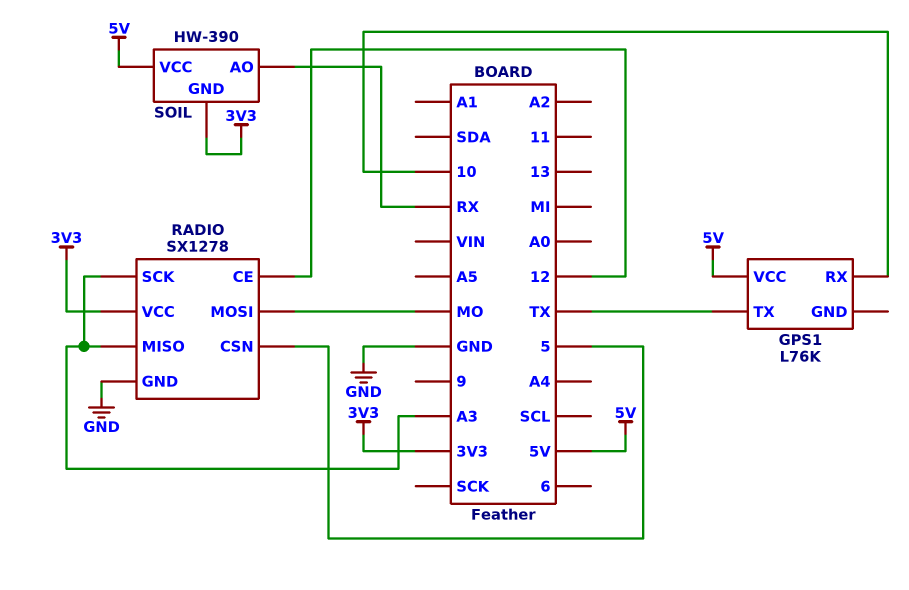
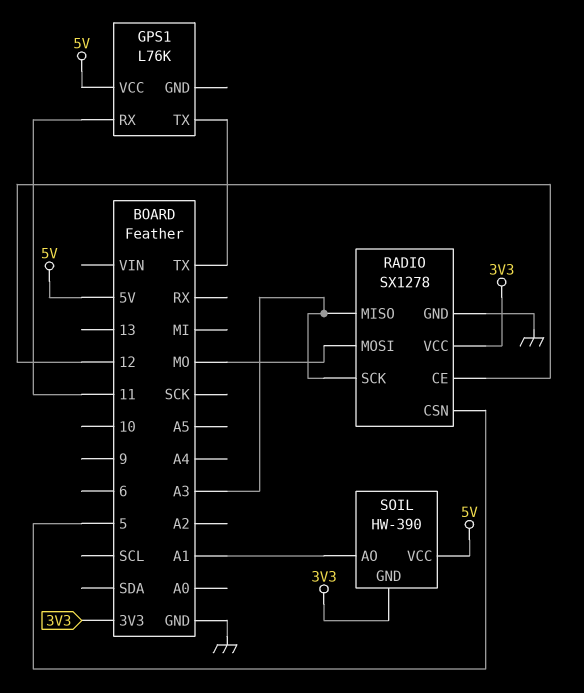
GPS1 pin RX: 10 -> 11
SOIL pin AO: RX -> A1

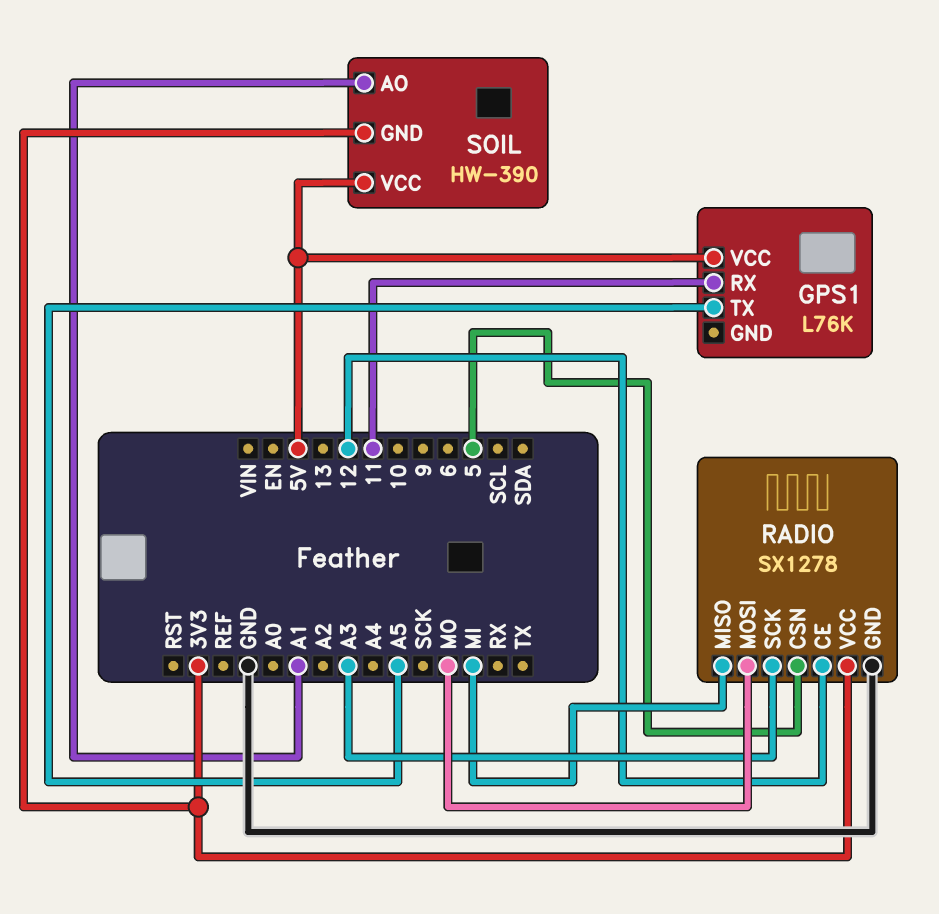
GPS1 pin TX: TX -> A5
RADIO pin MISO: A3 -> MI

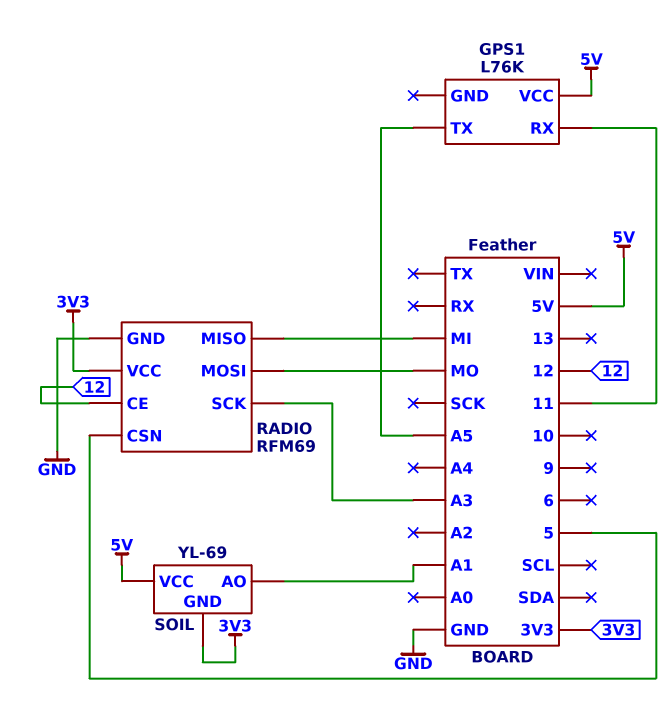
RADIO: SX1278 -> RFM69
SOIL: HW-390 -> YL-69

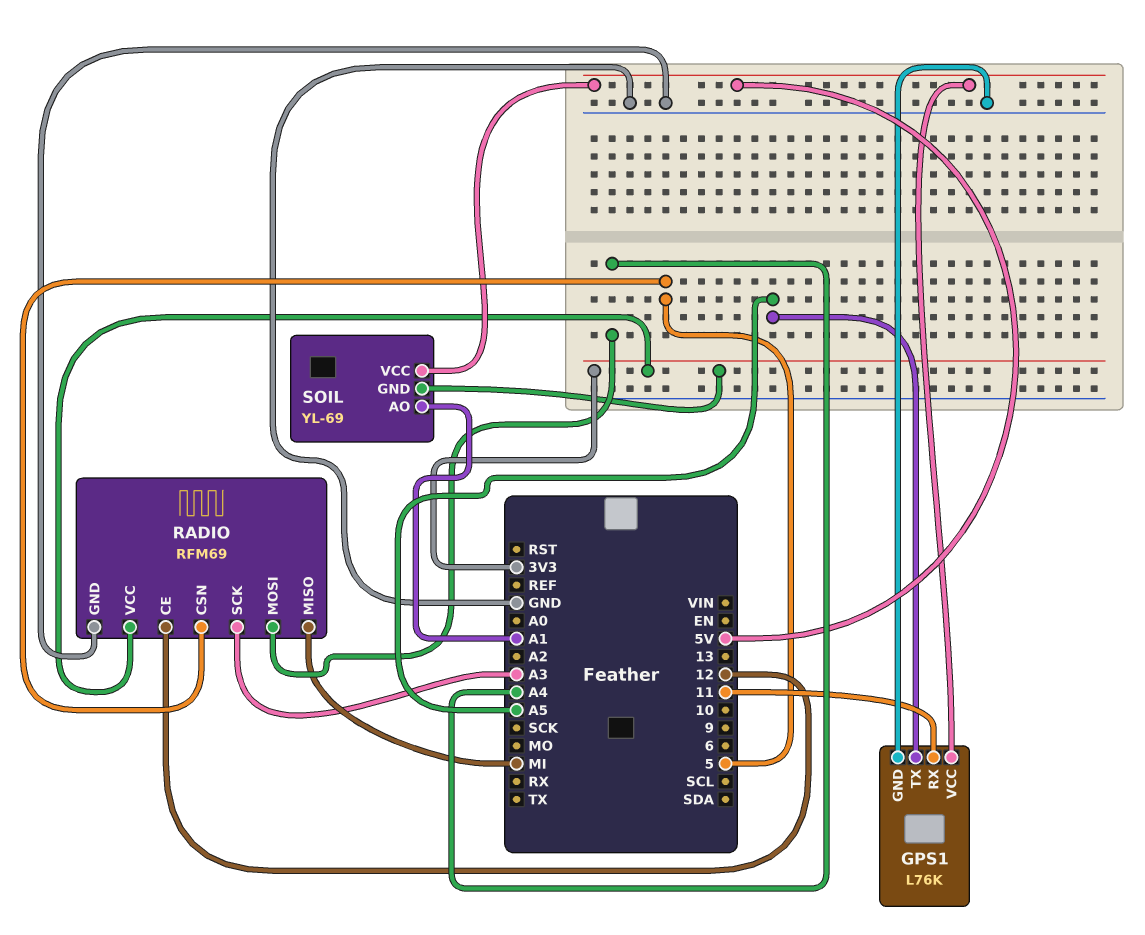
GPS1 pin GND: none -> GND
RADIO pin MOSI: MO -> A4

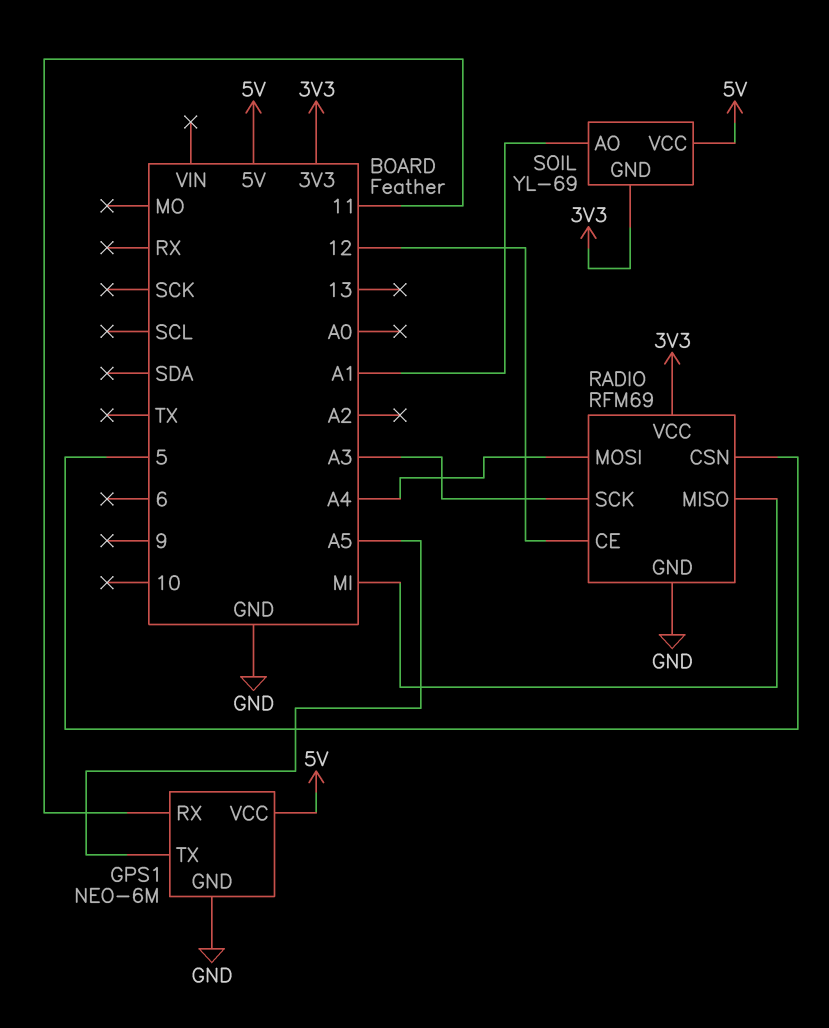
GPS1: L76K -> NEO-6M

